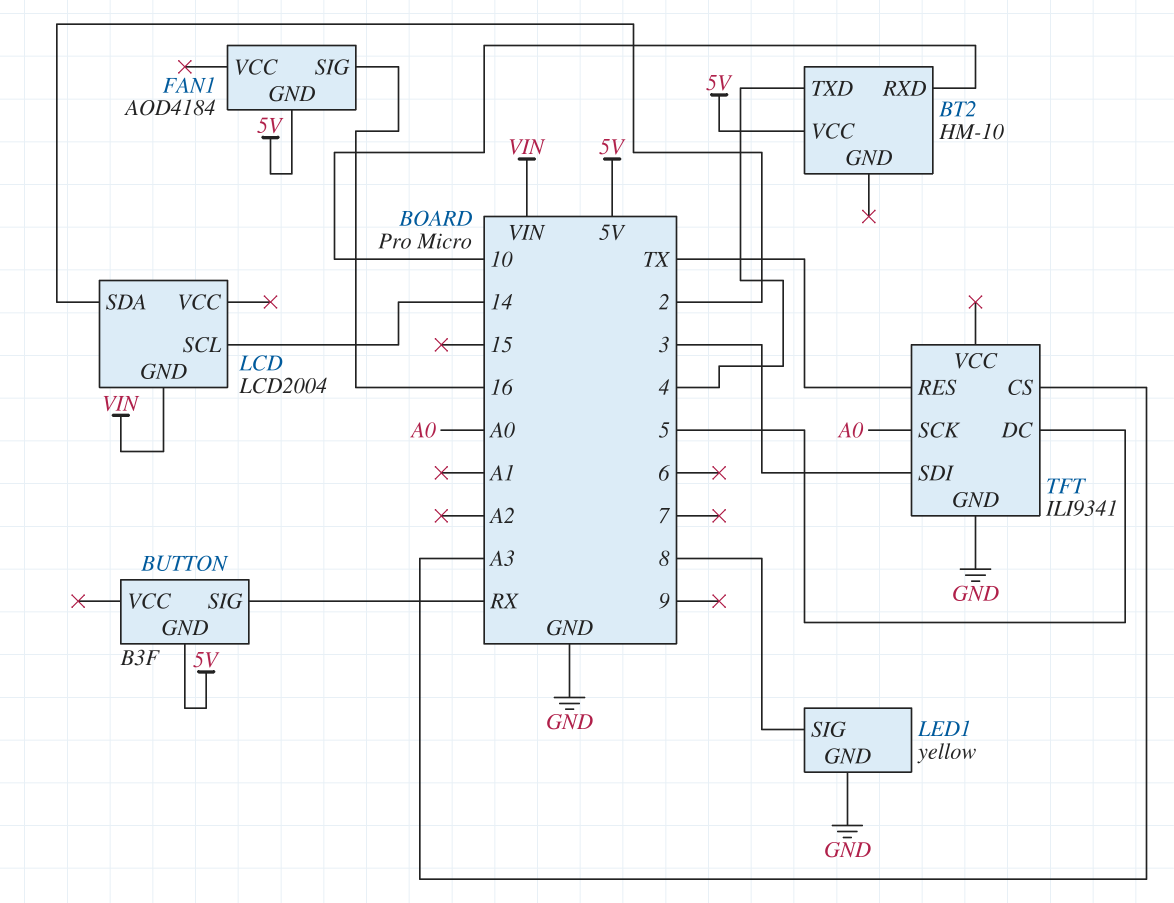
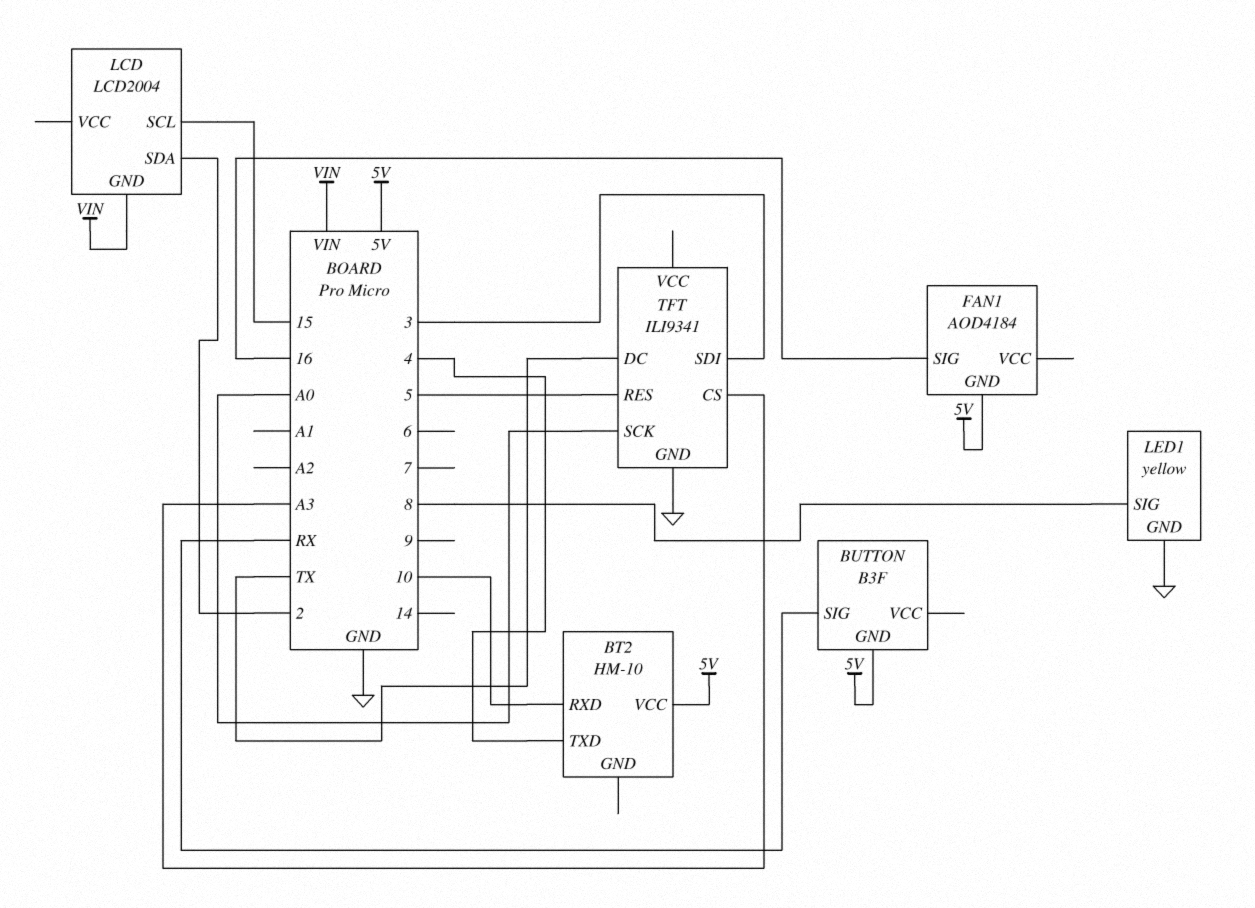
LCD pin SCL: 14 -> 15
TFT pin DC: 5 -> TX
TFT pin RES: TX -> 5

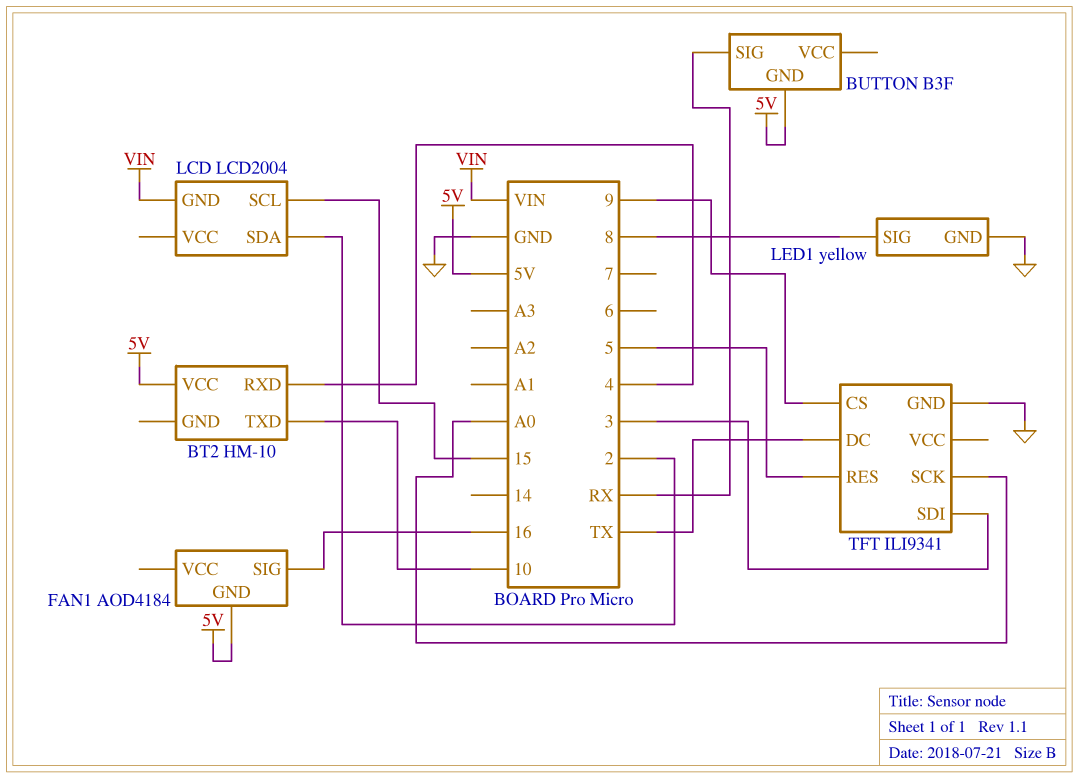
BT2 pin RXD: 10 -> 4
BT2 pin TXD: 4 -> 10
TFT pin CS: A3 -> 9

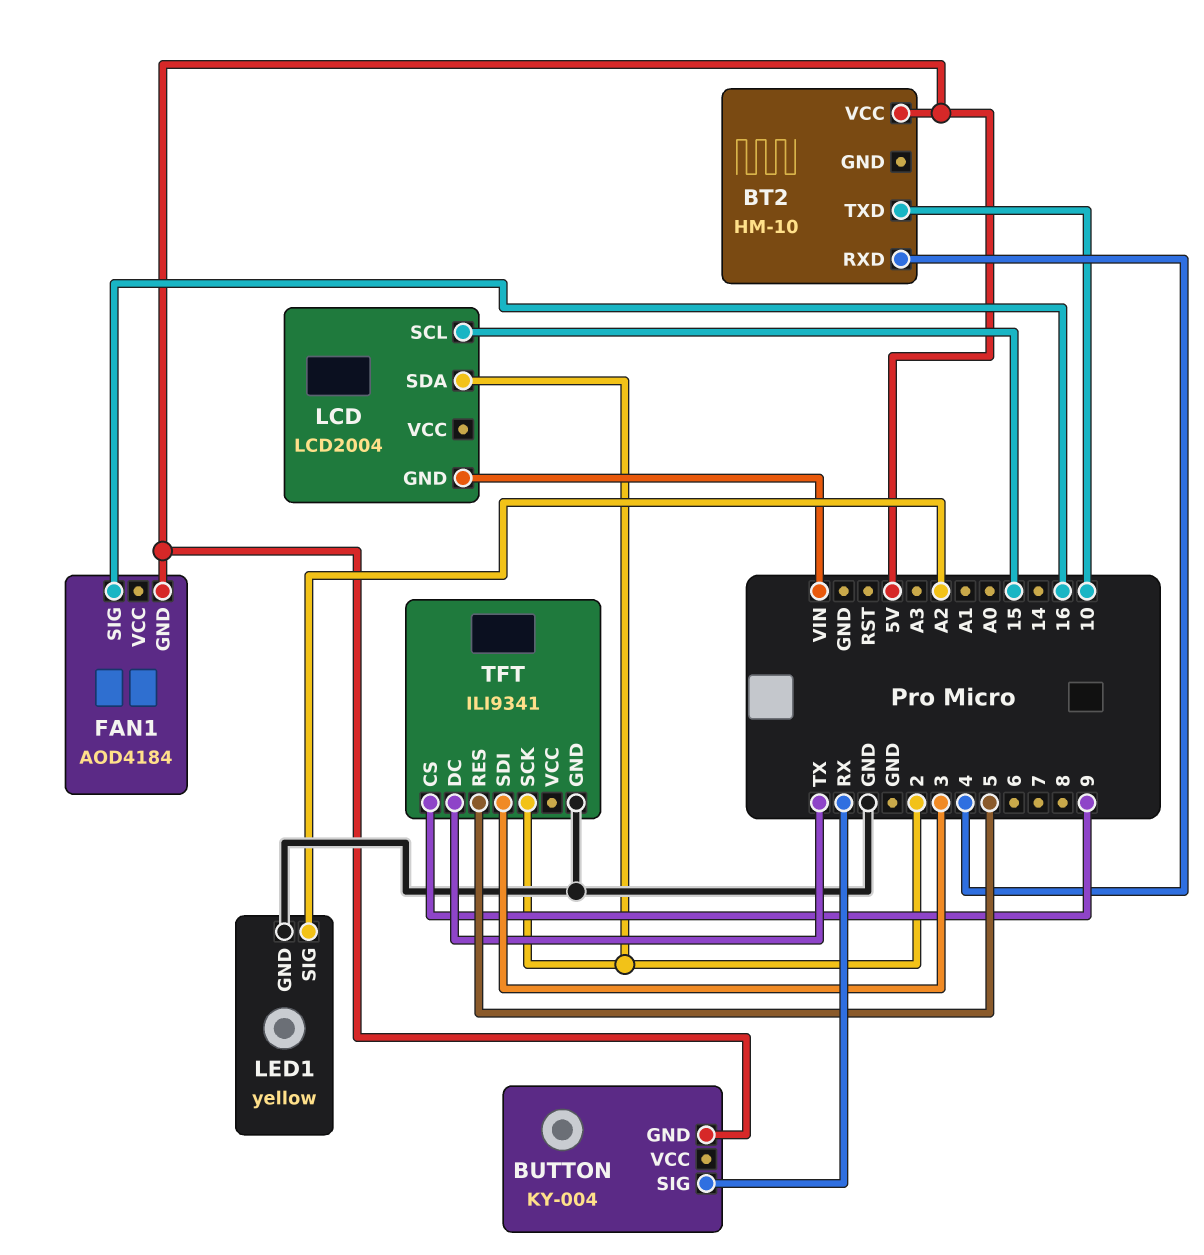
BUTTON: B3F -> KY-004
LED1 pin SIG: 8 -> A2
TFT pin SCK: A0 -> 2

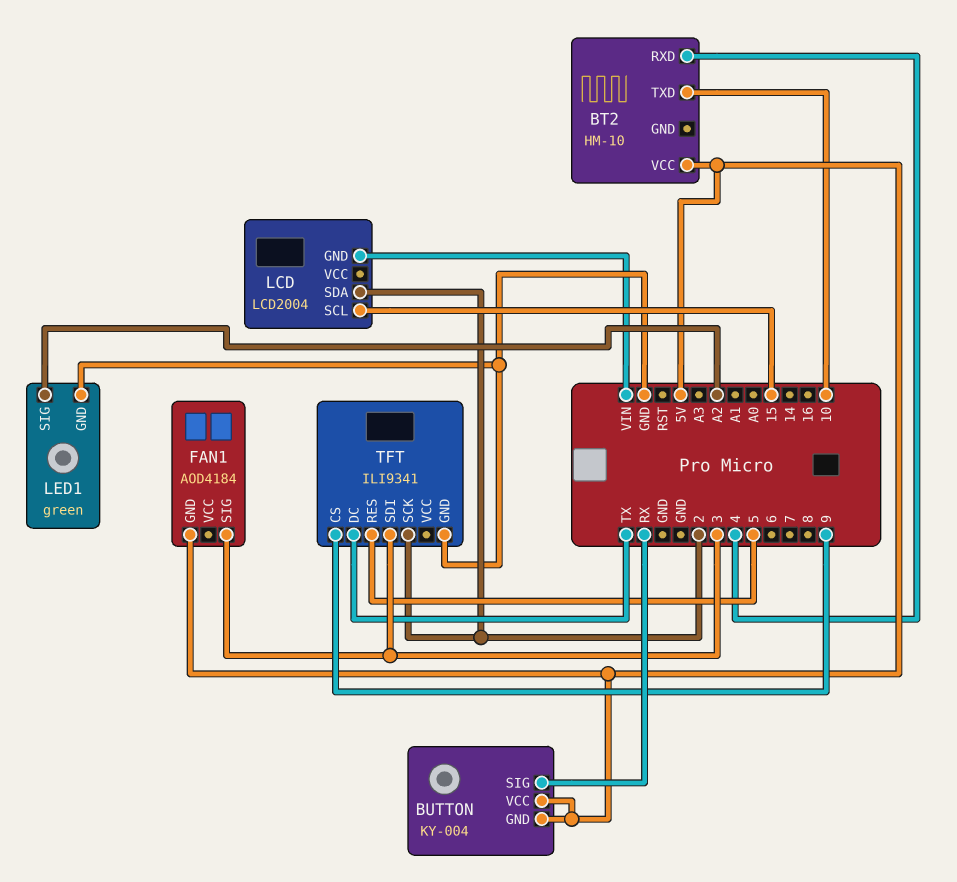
BUTTON pin VCC: none -> 5V
FAN1 pin SIG: 16 -> 3
LED1: yellow -> green

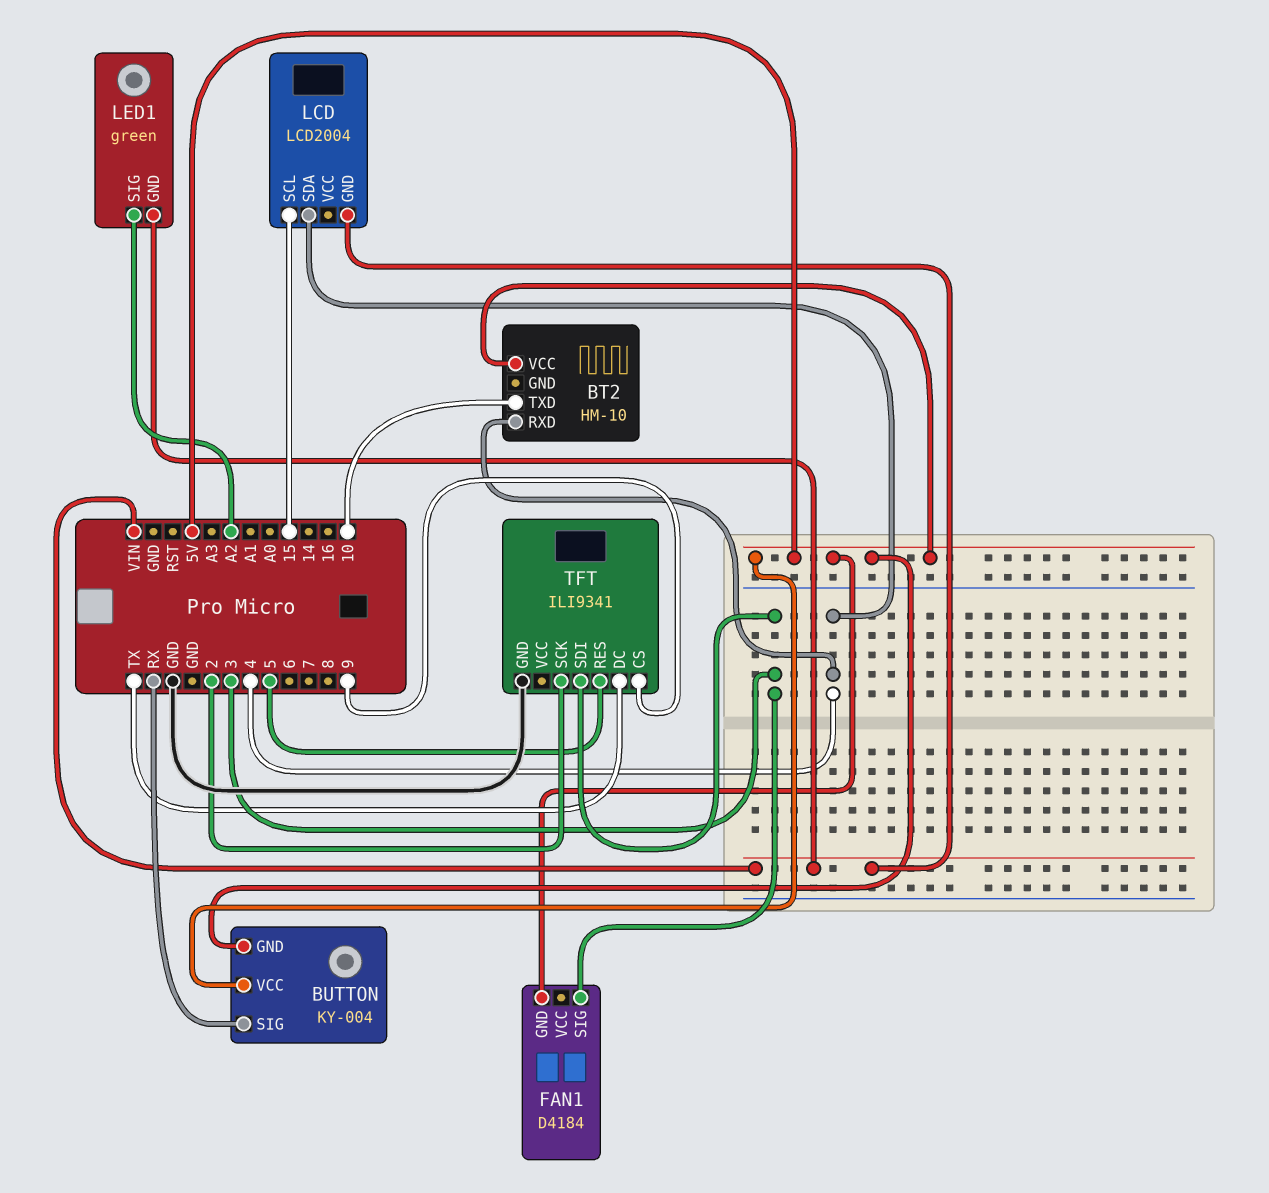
FAN1: AOD4184 -> D4184
LCD pin SDA: 2 -> 4
LED1 pin GND: GND -> VIN

